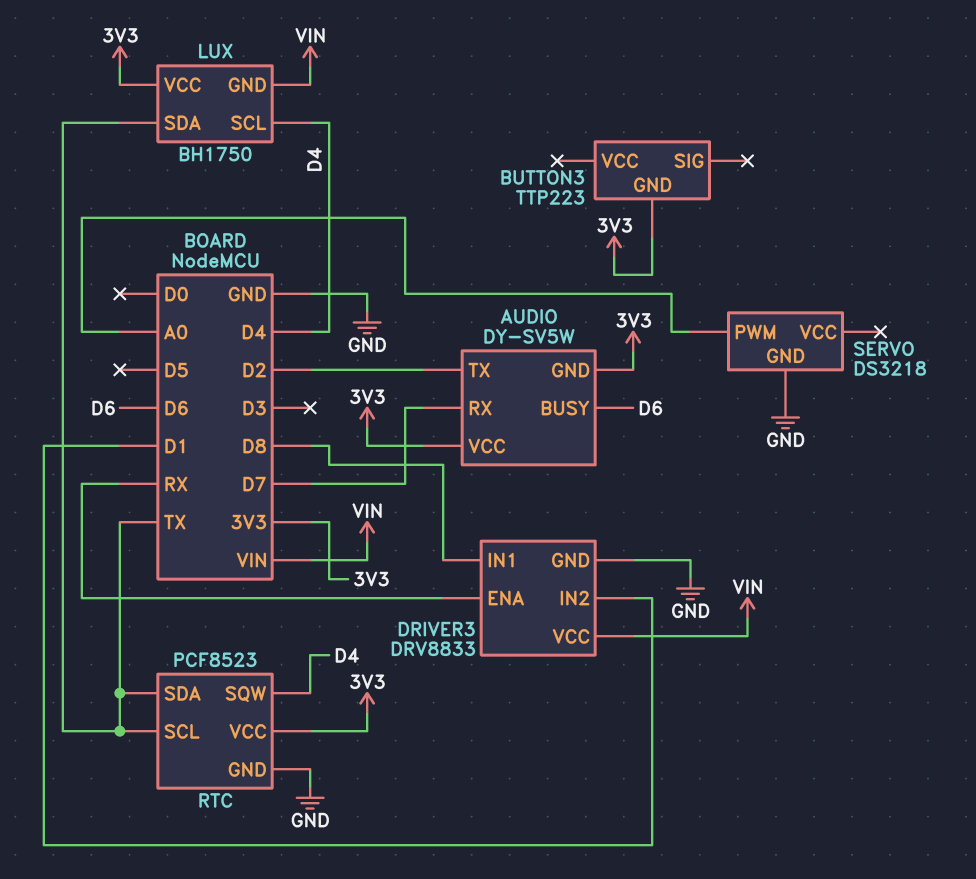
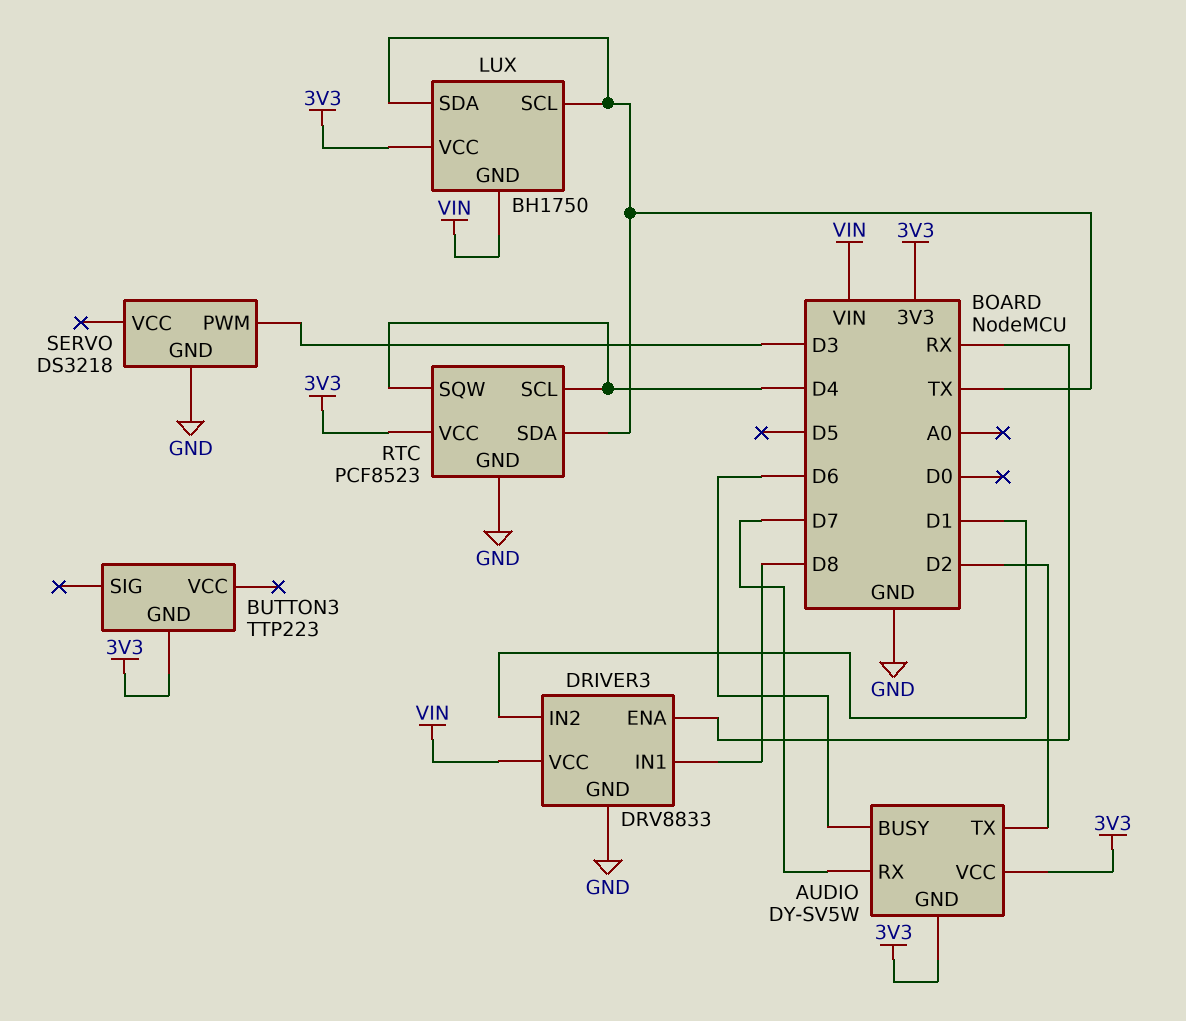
LUX pin SCL: D4 -> TX
RTC pin SCL: TX -> D4
SERVO pin PWM: A0 -> D3

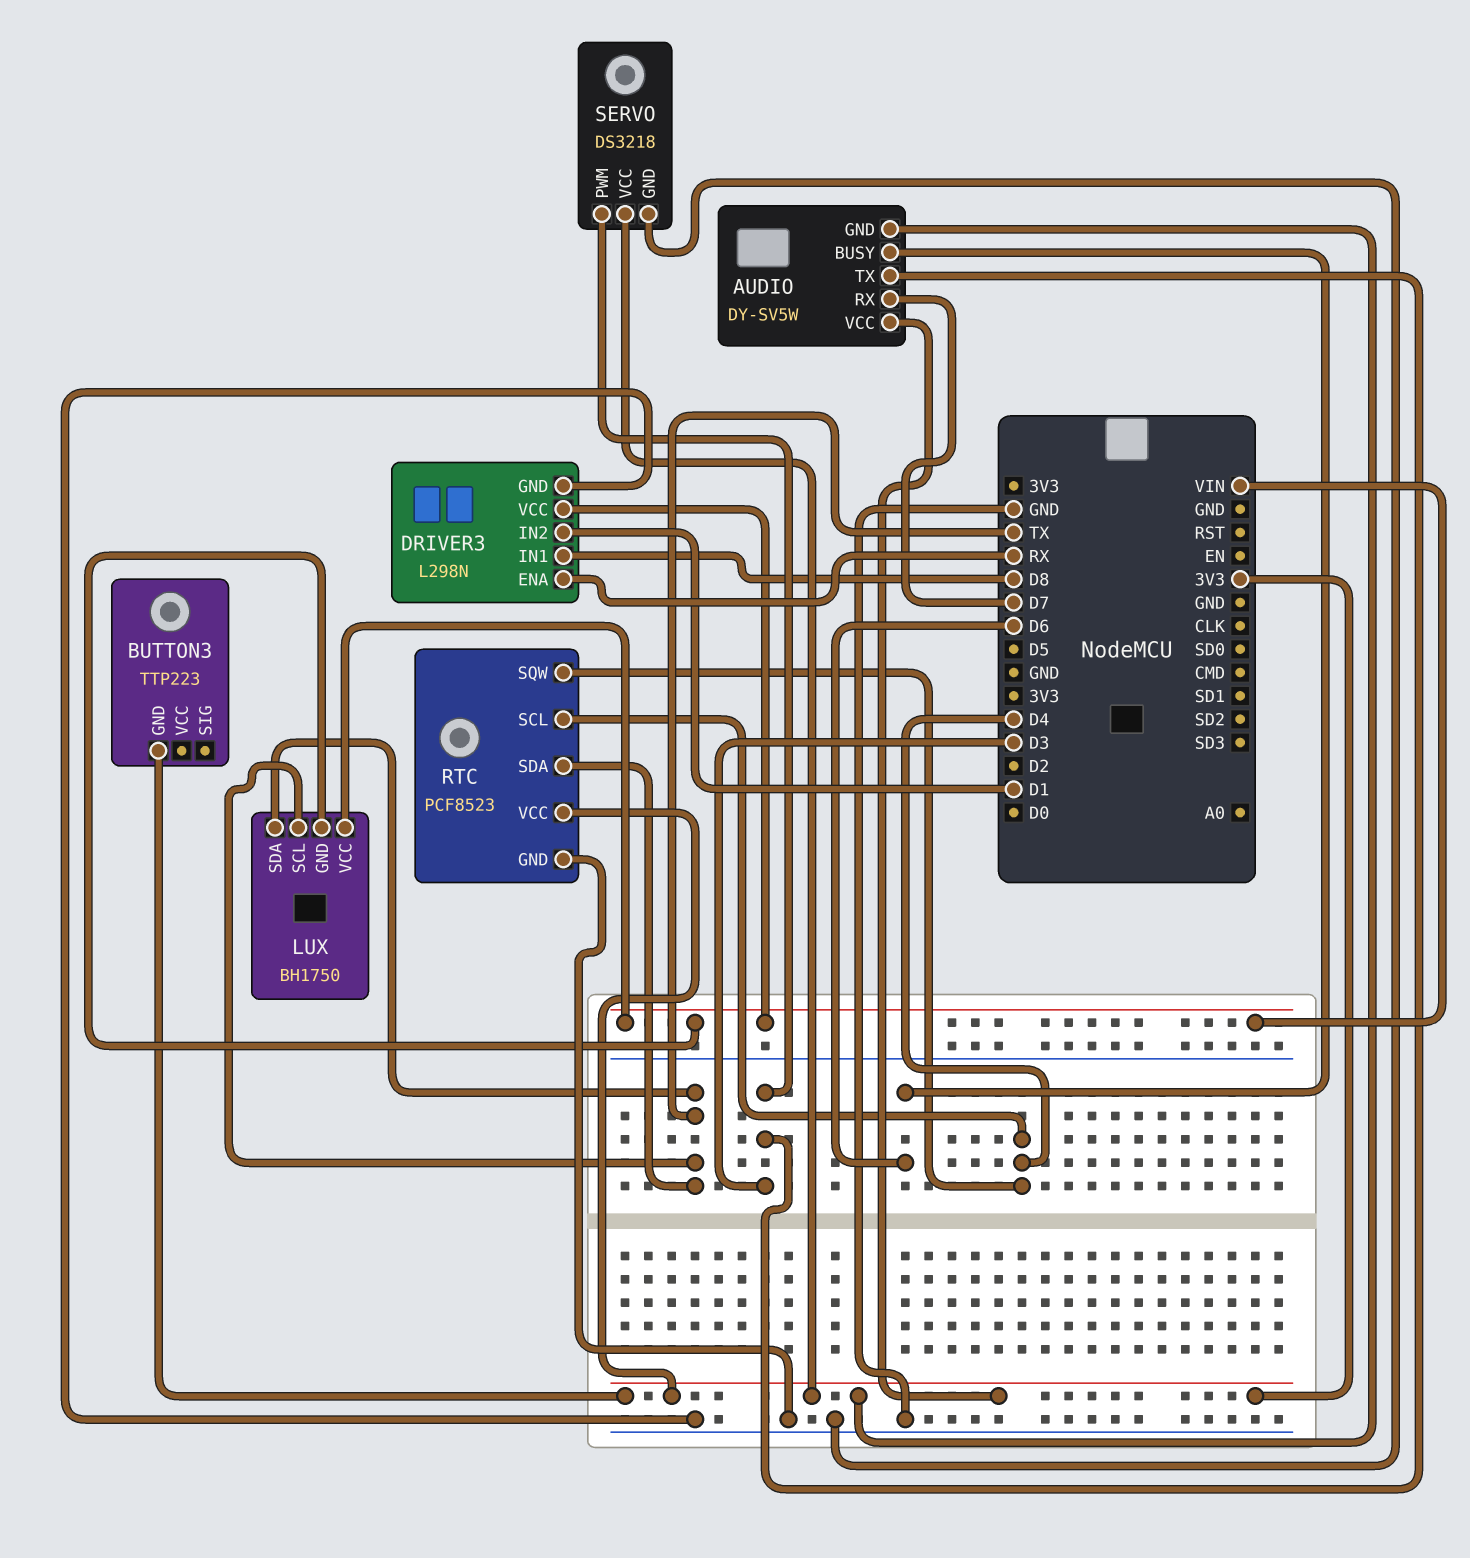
AUDIO pin TX: D2 -> D3
DRIVER3: DRV8833 -> L298N
LUX pin VCC: 3V3 -> VIN
SERVO pin VCC: none -> 3V3

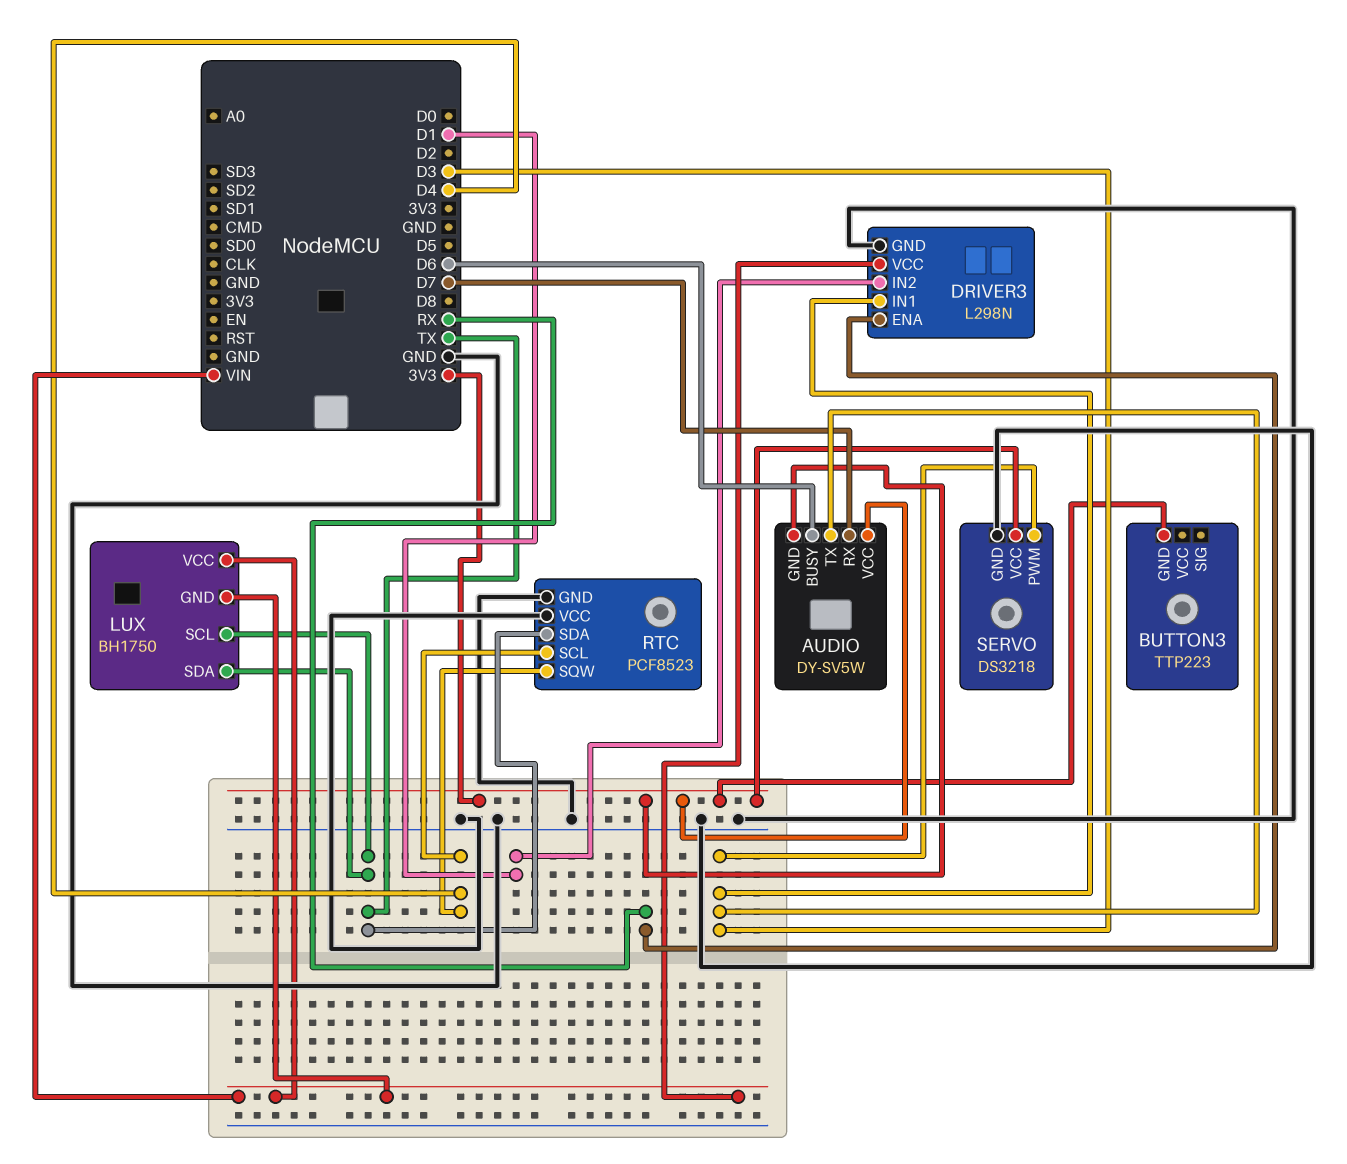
DRIVER3 pin IN1: D8 -> D3
RTC pin VCC: 3V3 -> GND

